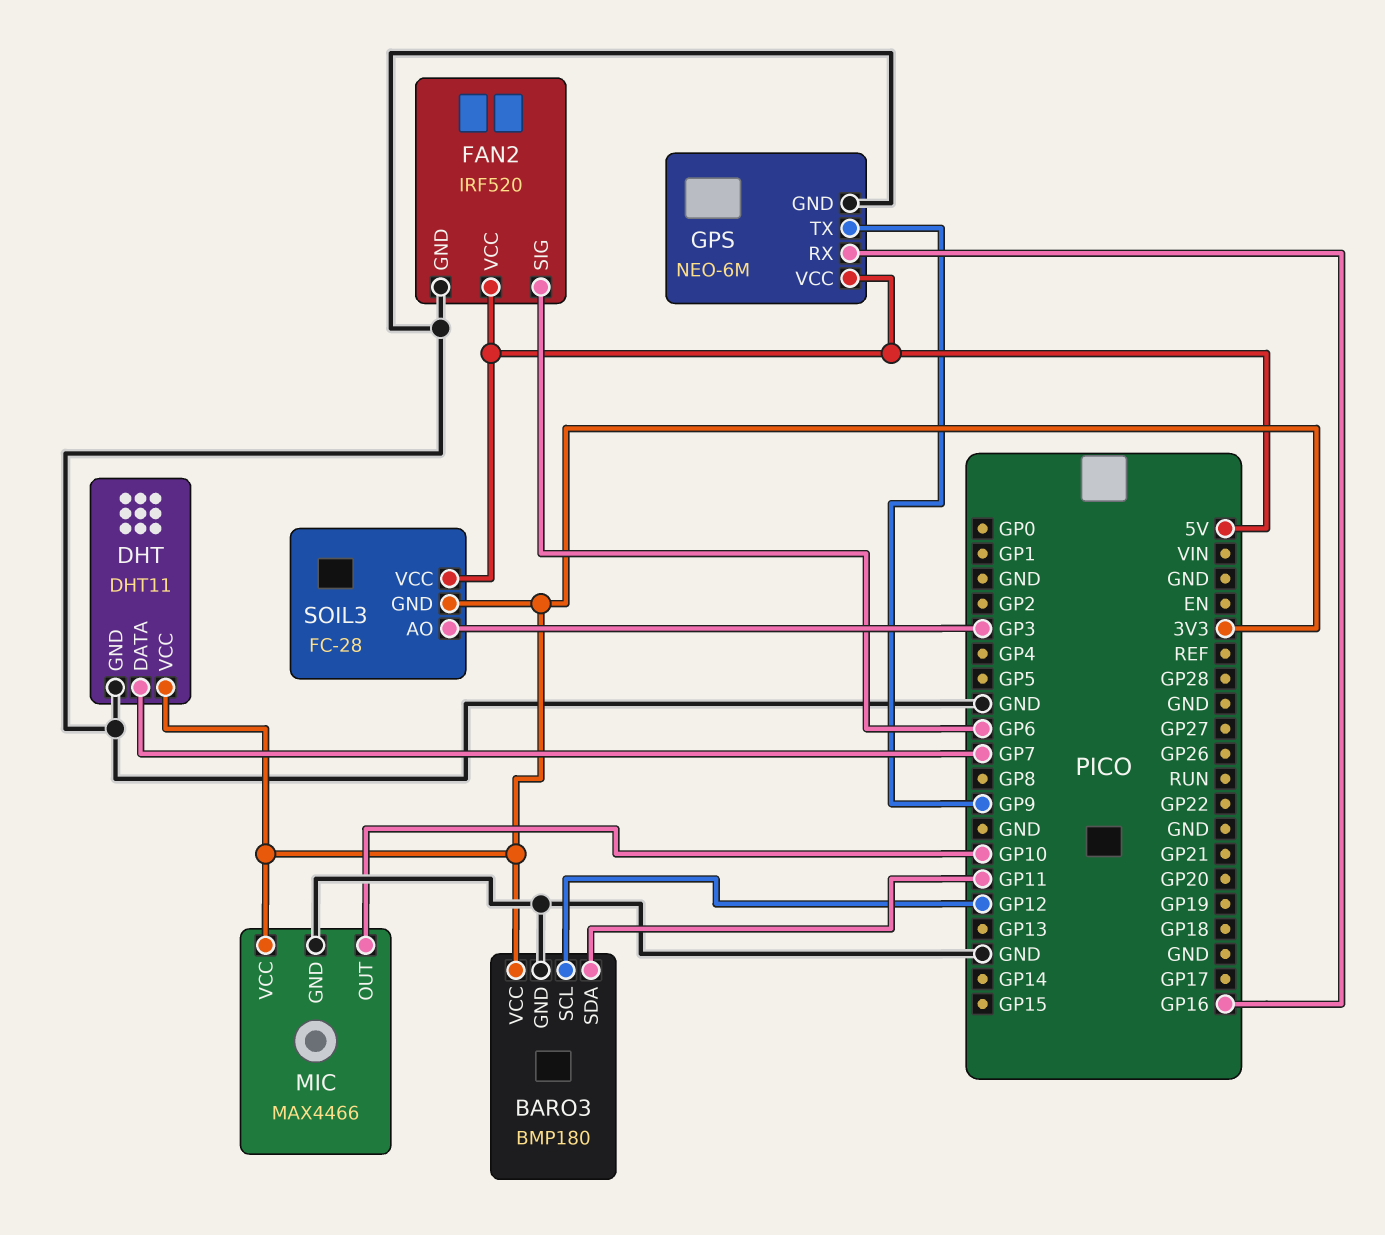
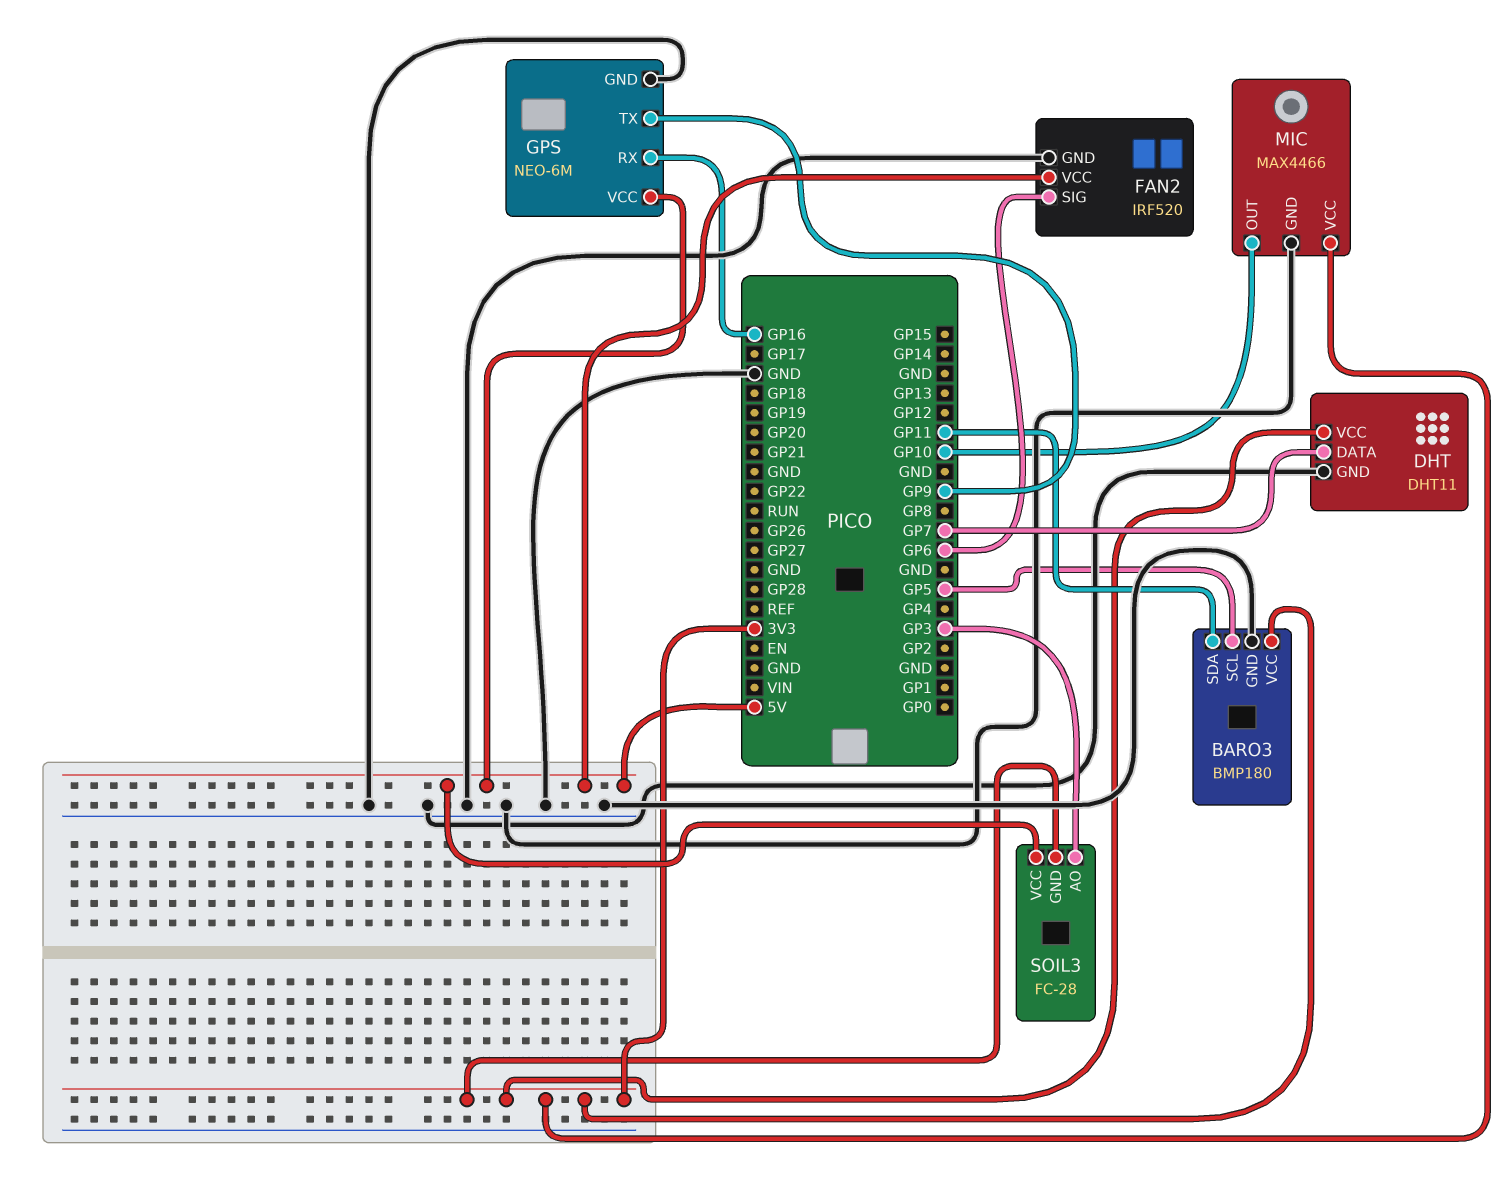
BARO3 pin SCL: GP12 -> GP5

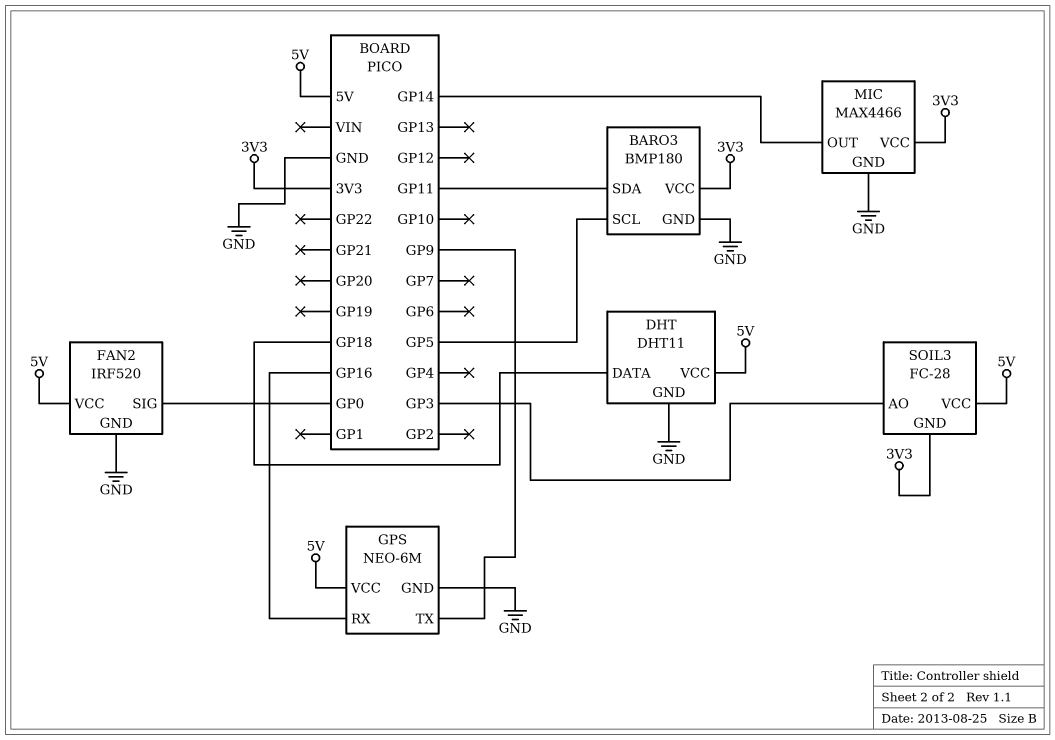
DHT pin DATA: GP7 -> GP18
DHT pin VCC: 3V3 -> 5V
FAN2 pin SIG: GP6 -> GP0
MIC pin OUT: GP10 -> GP14

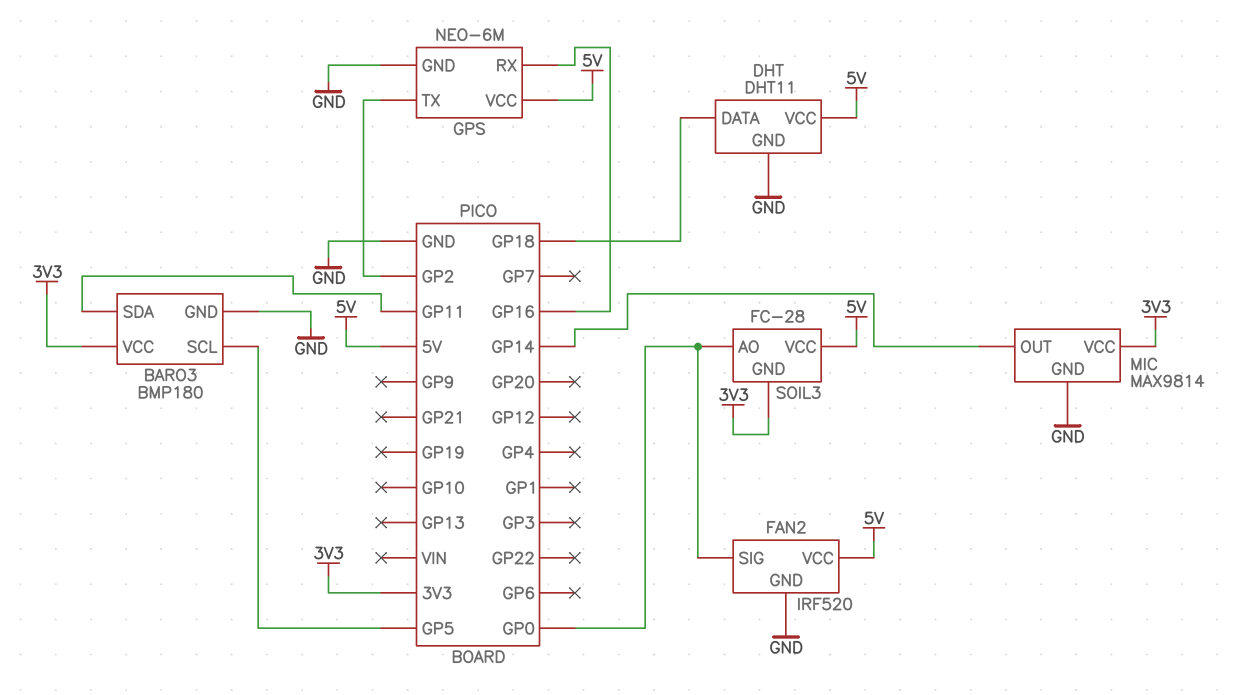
GPS pin TX: GP9 -> GP2
MIC: MAX4466 -> MAX9814
SOIL3 pin AO: GP3 -> GP0

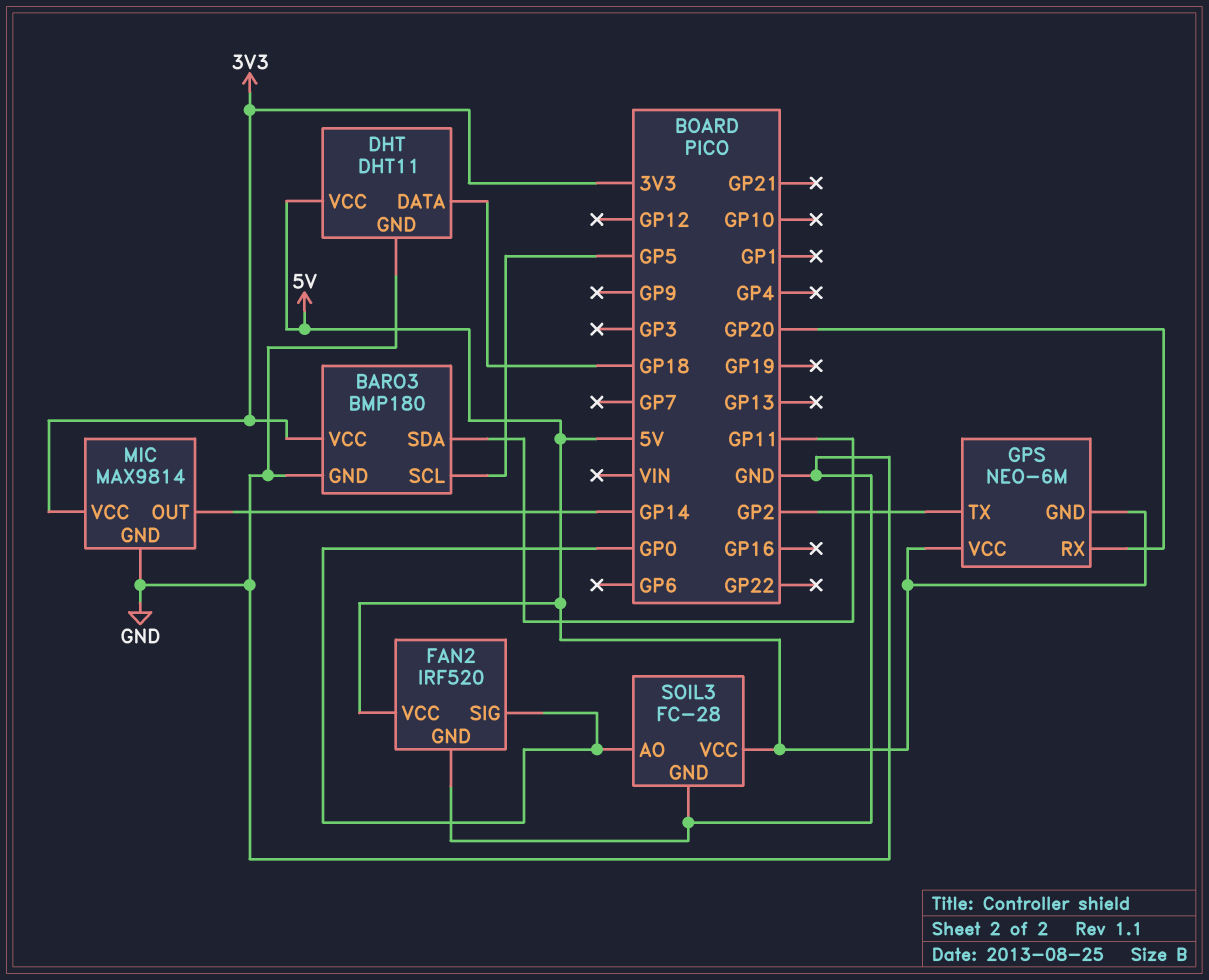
GPS pin GND: GND -> 5V
GPS pin RX: GP16 -> GP20
SOIL3 pin GND: 3V3 -> GND

